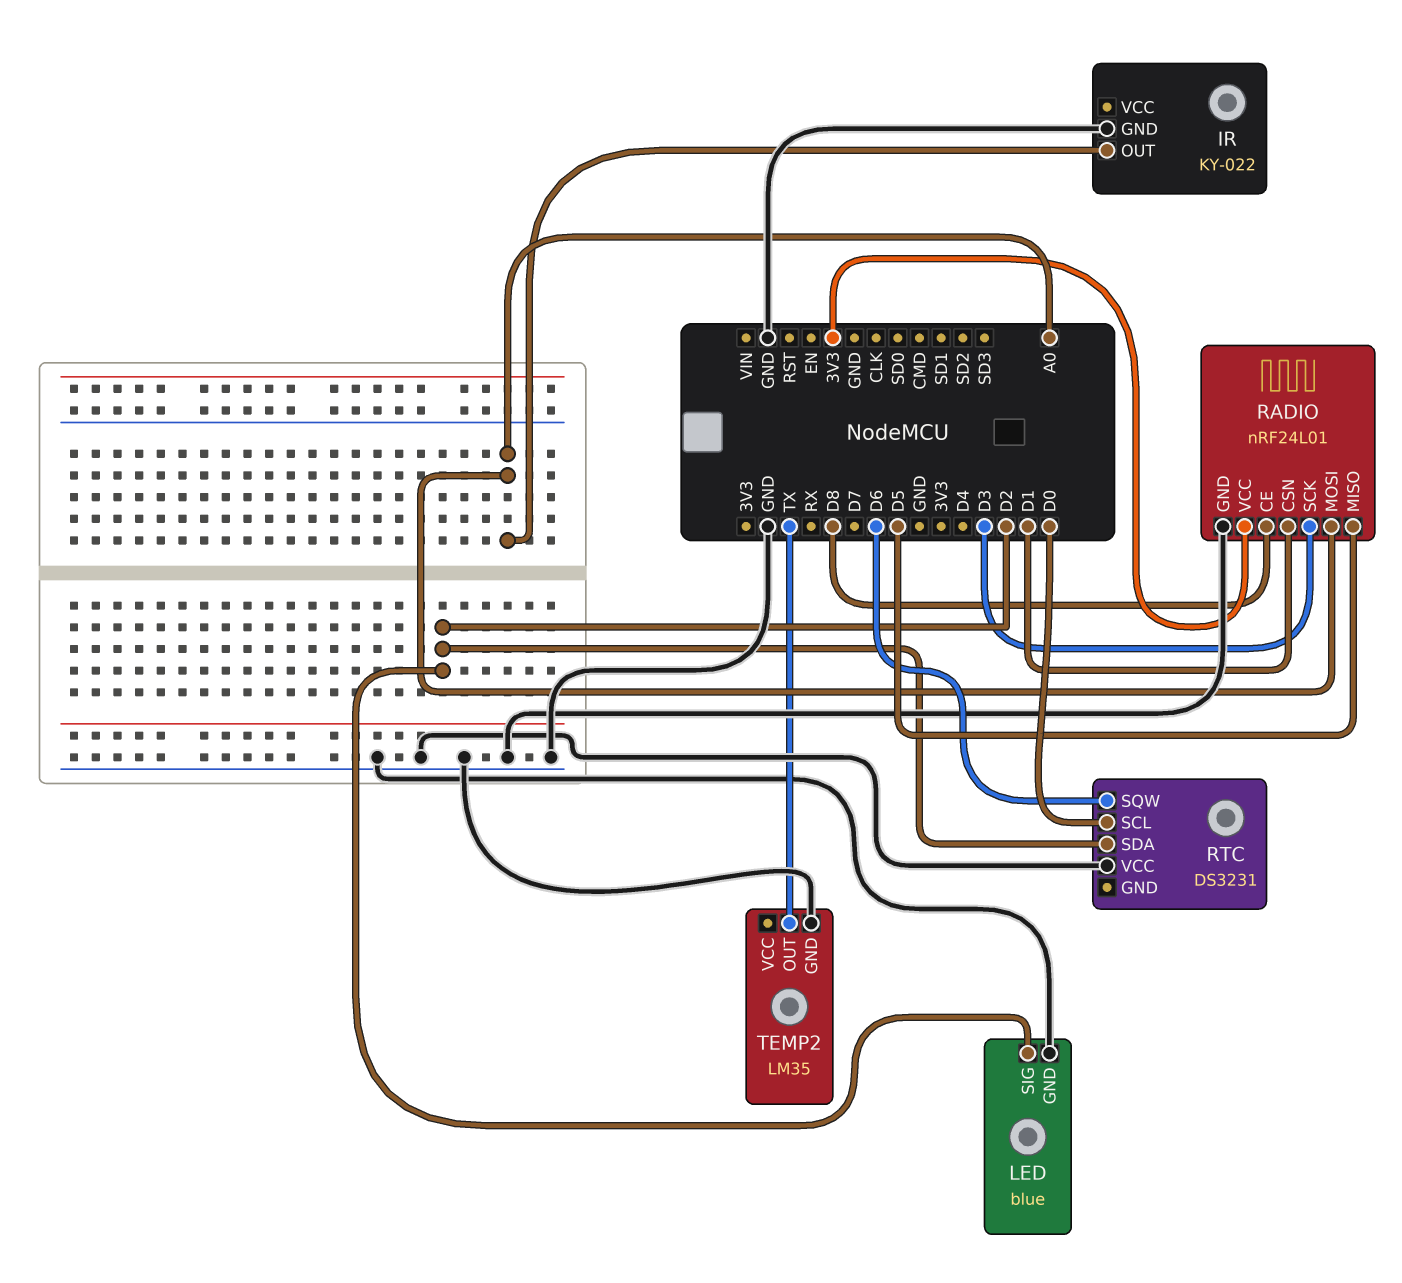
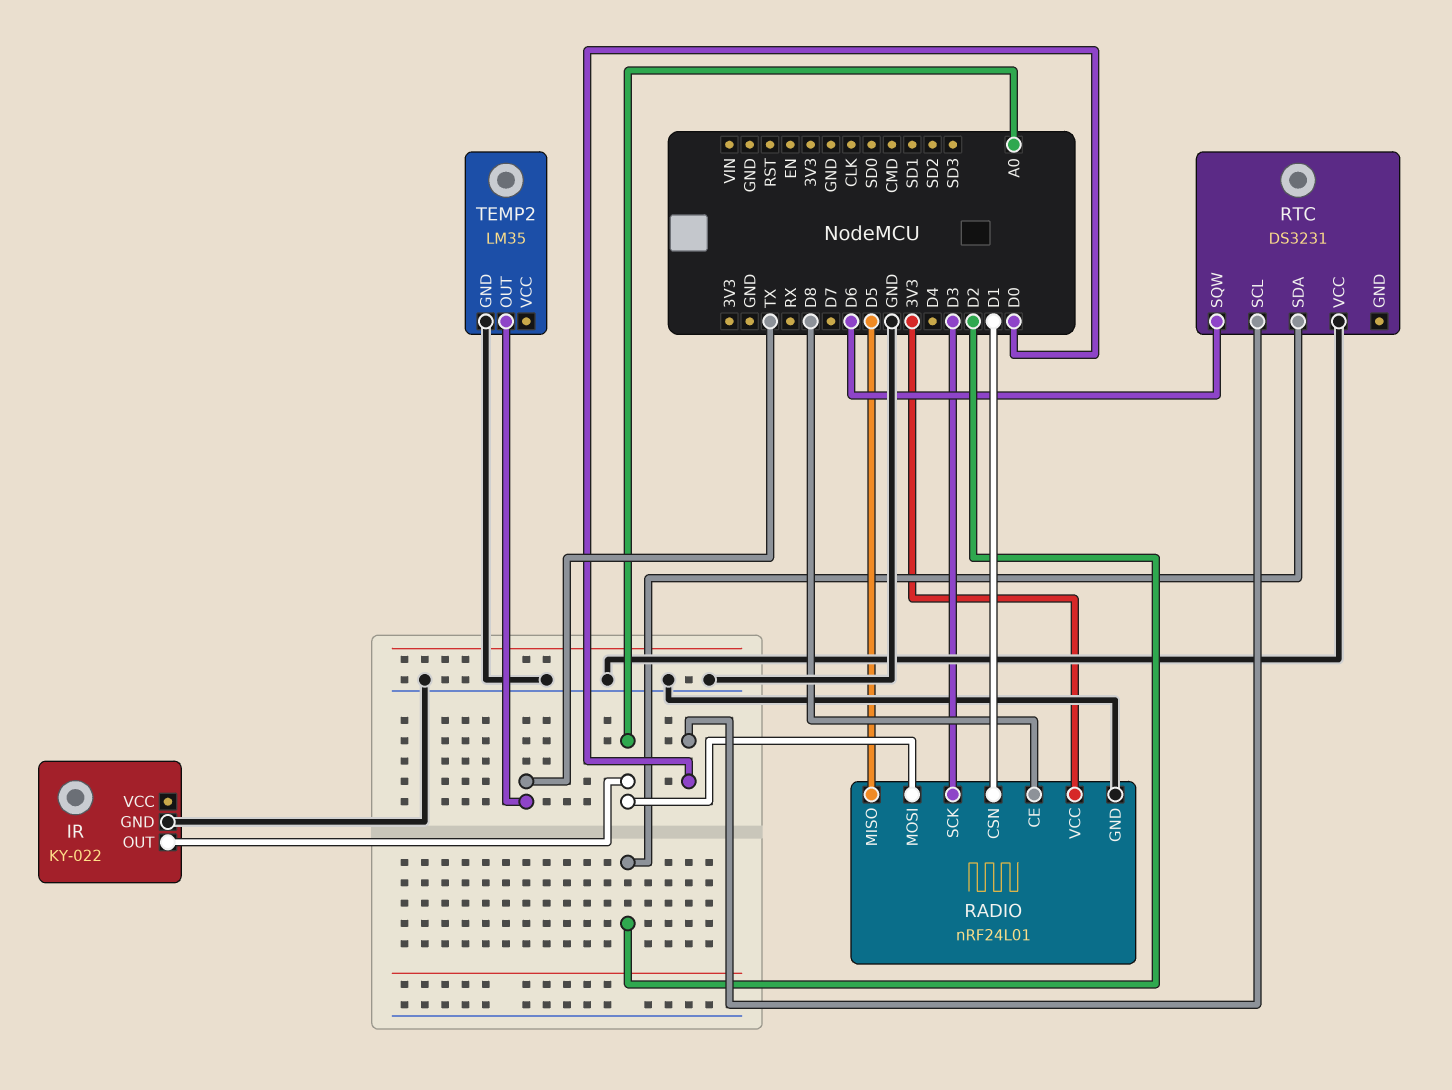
LED: blue -> none
LED pin GND: GND -> none
LED pin SIG: D2 -> none

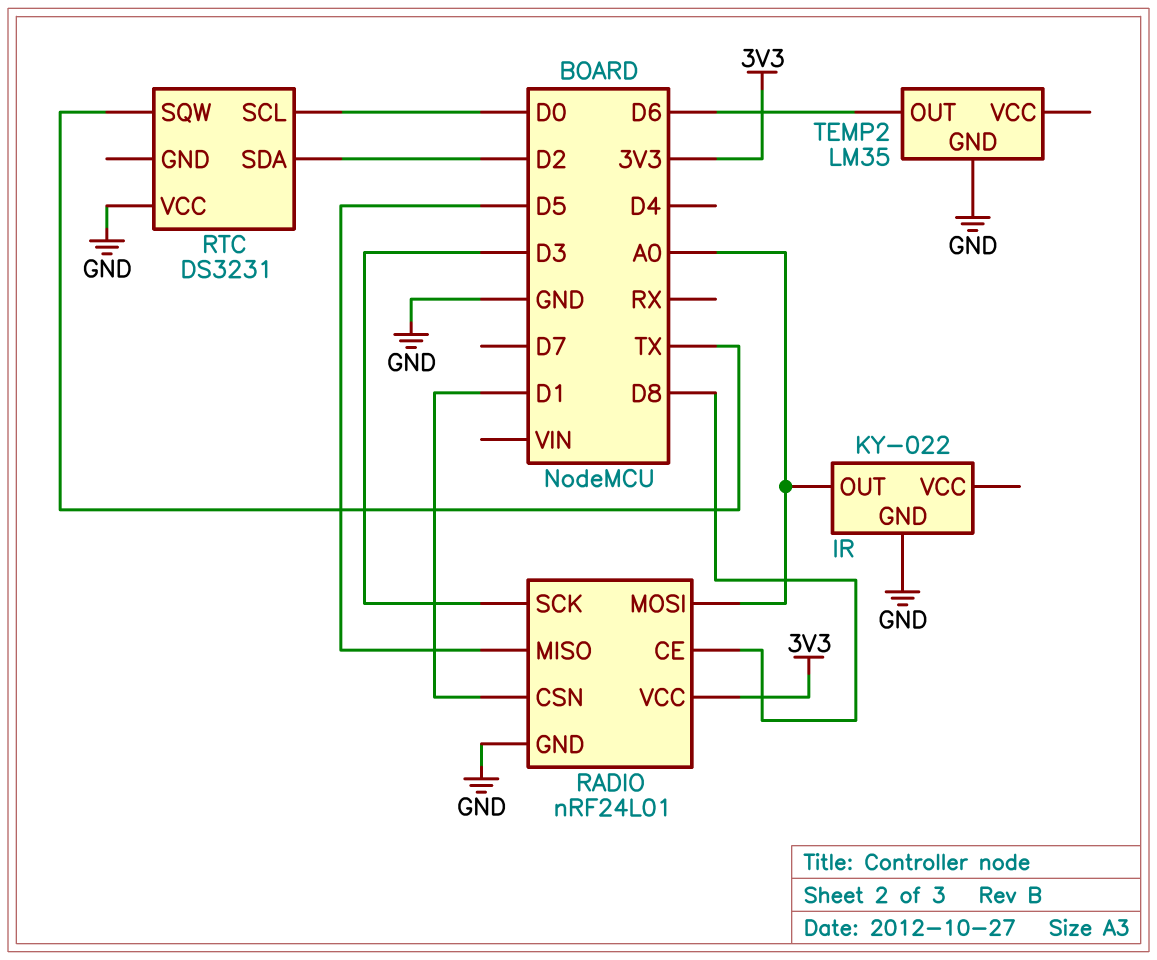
RTC pin SQW: D6 -> TX
TEMP2 pin OUT: TX -> D6

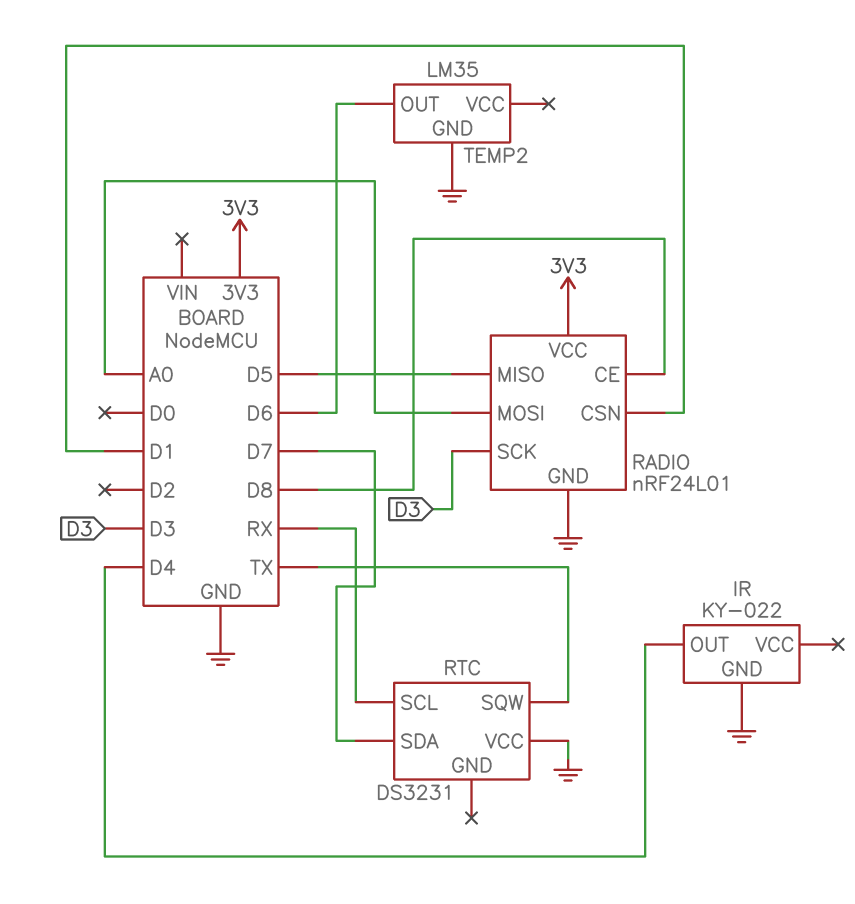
IR pin OUT: A0 -> D4
RTC pin SCL: D0 -> RX
RTC pin SDA: D2 -> D7

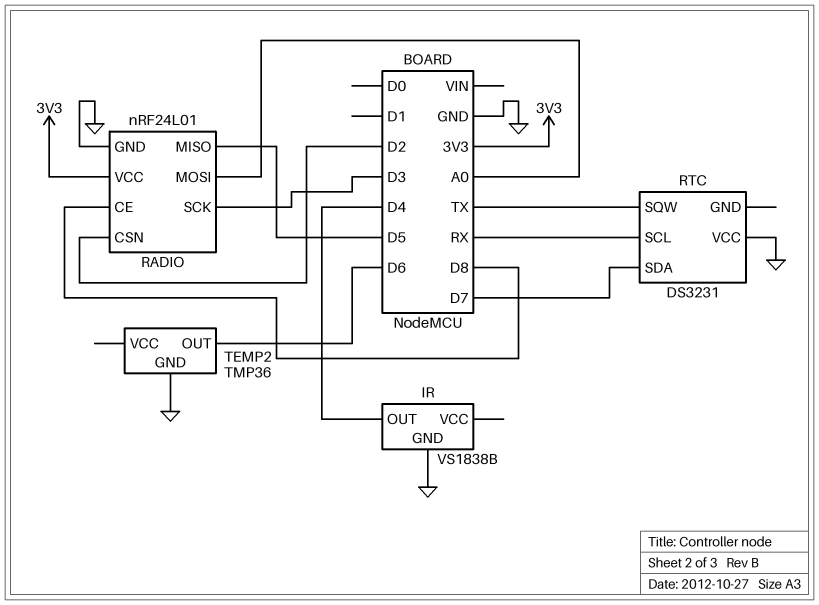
IR: KY-022 -> VS1838B
RADIO pin CSN: D1 -> D2
TEMP2: LM35 -> TMP36

